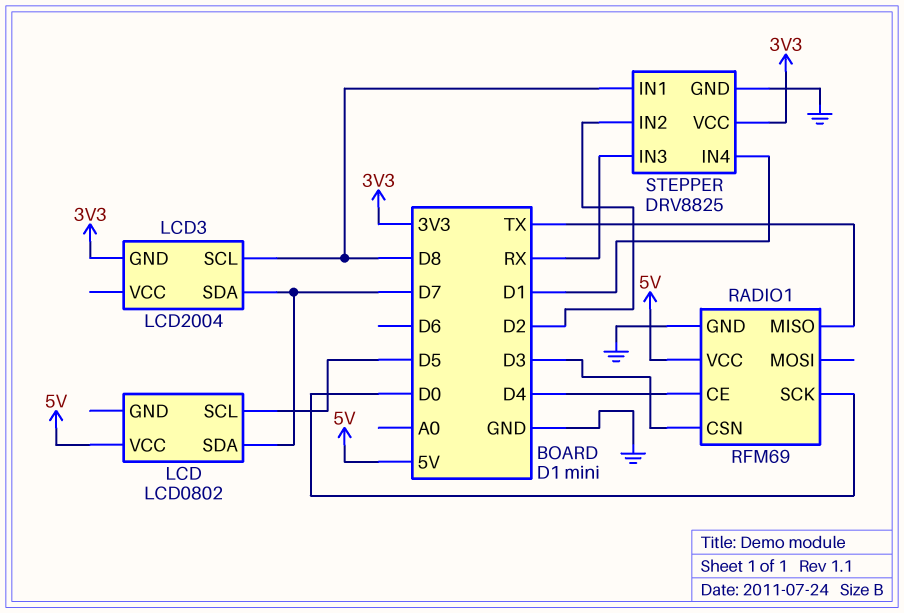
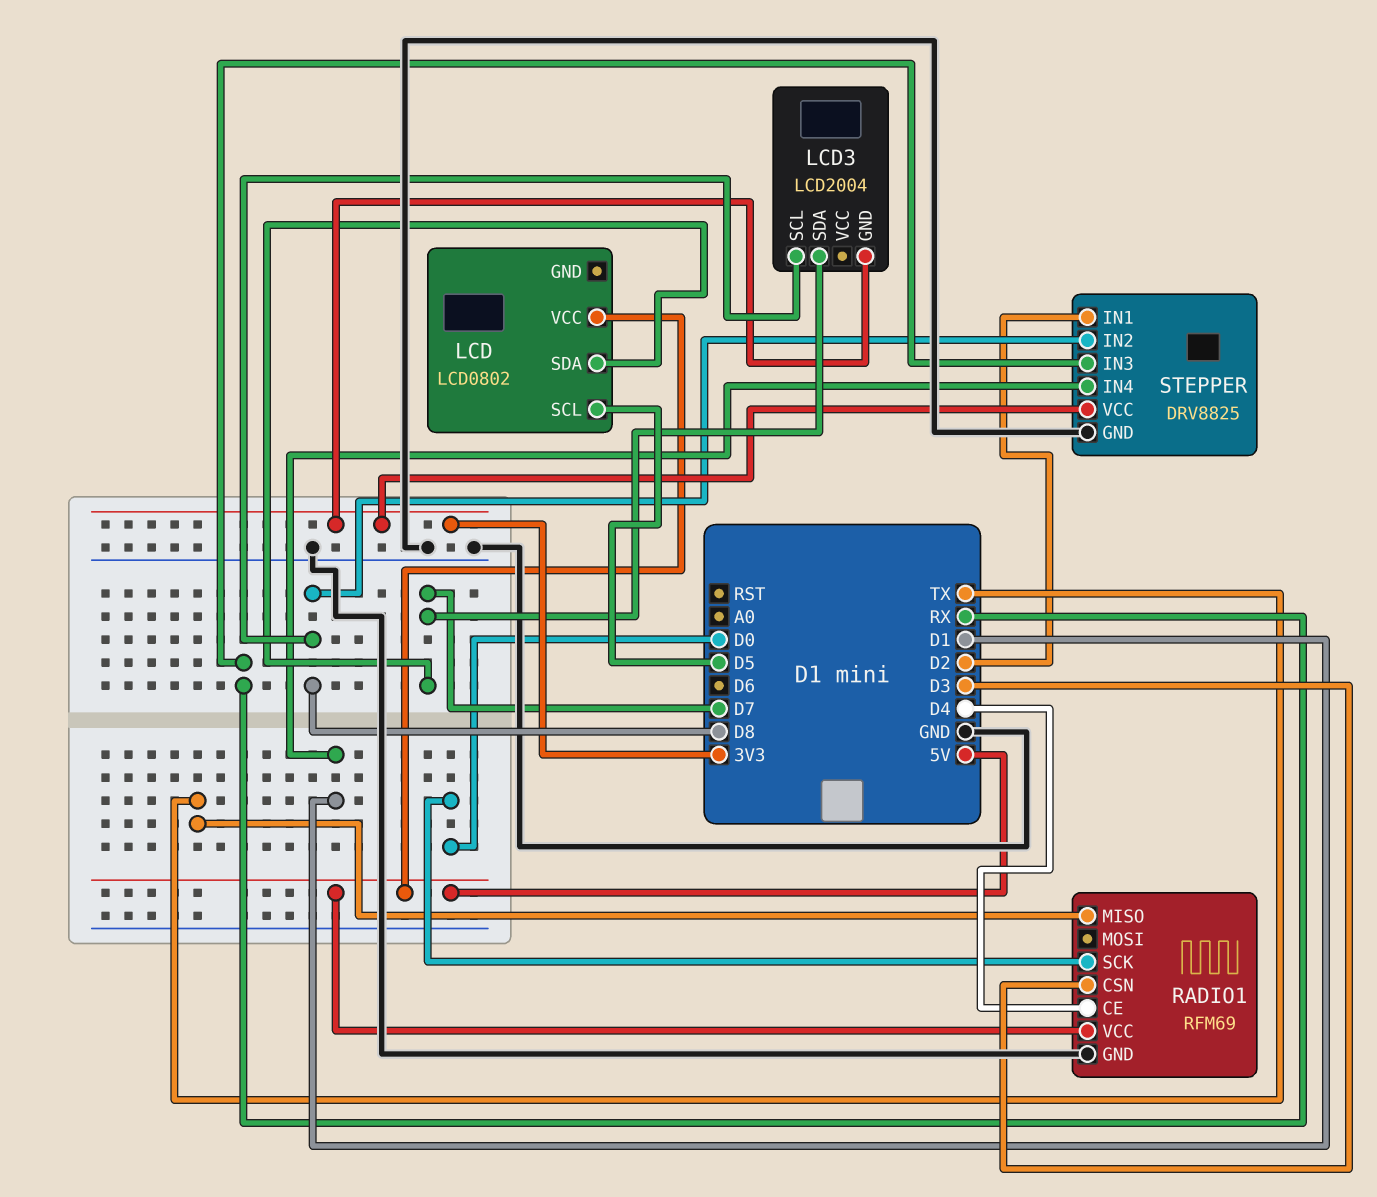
STEPPER pin IN1: D8 -> D2
STEPPER pin IN2: D2 -> D8

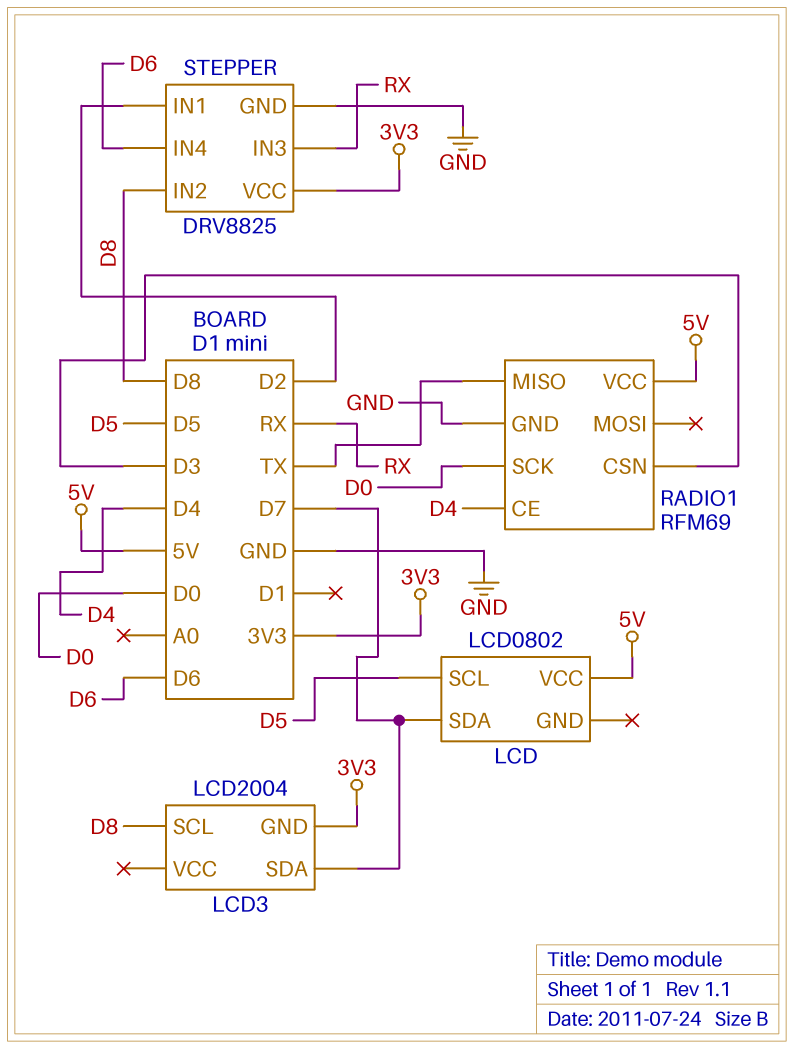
STEPPER pin IN4: D1 -> D6

